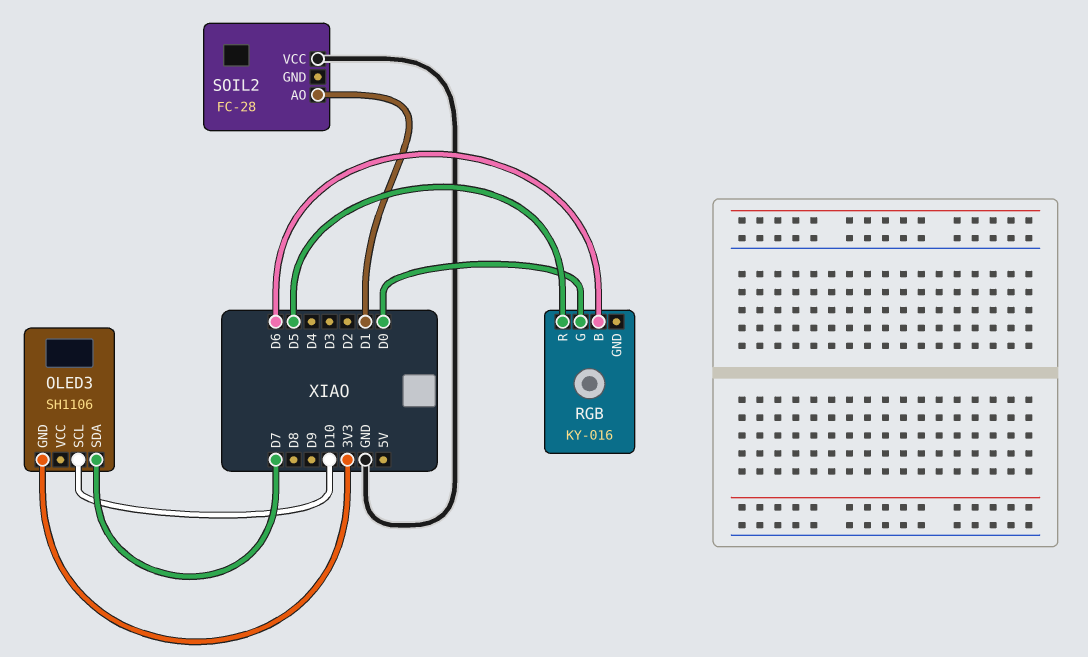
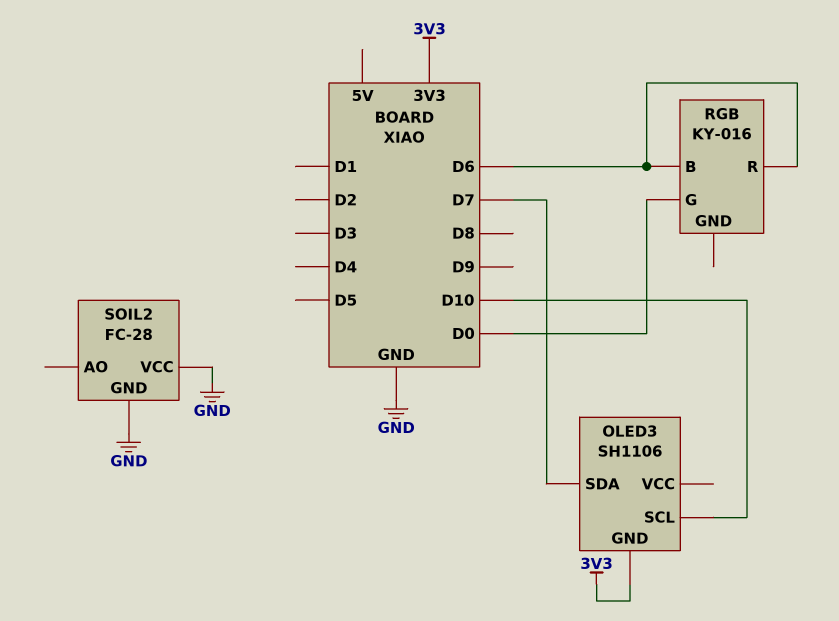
RGB pin R: D5 -> D6
SOIL2 pin AO: D1 -> none
SOIL2 pin GND: none -> GND

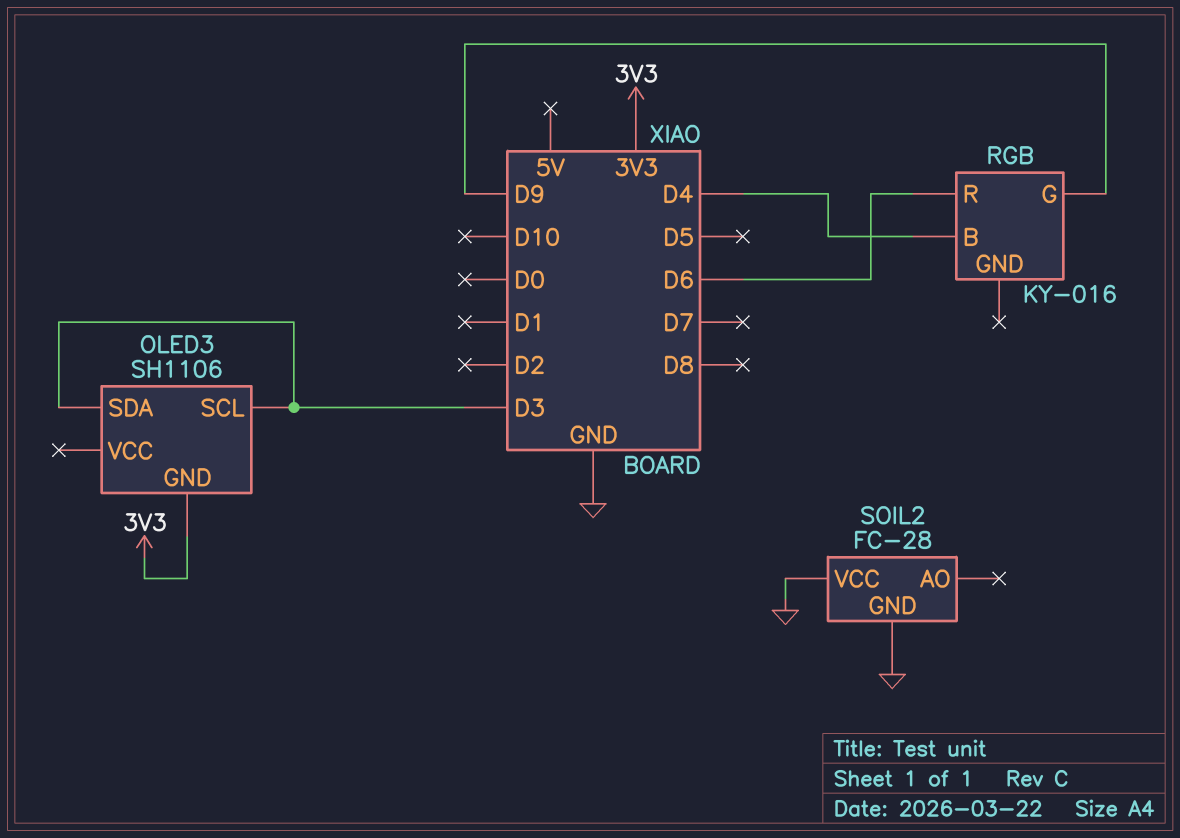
OLED3 pin SCL: D10 -> D3
OLED3 pin SDA: D7 -> D3
RGB pin B: D6 -> D4
RGB pin G: D0 -> D9

